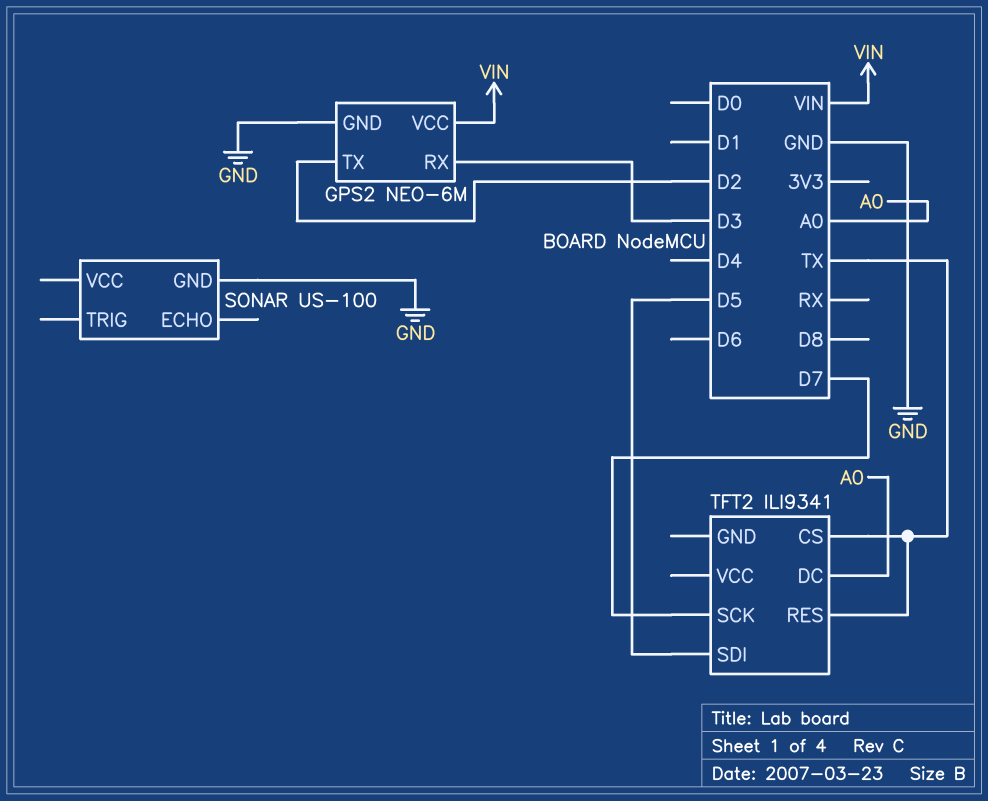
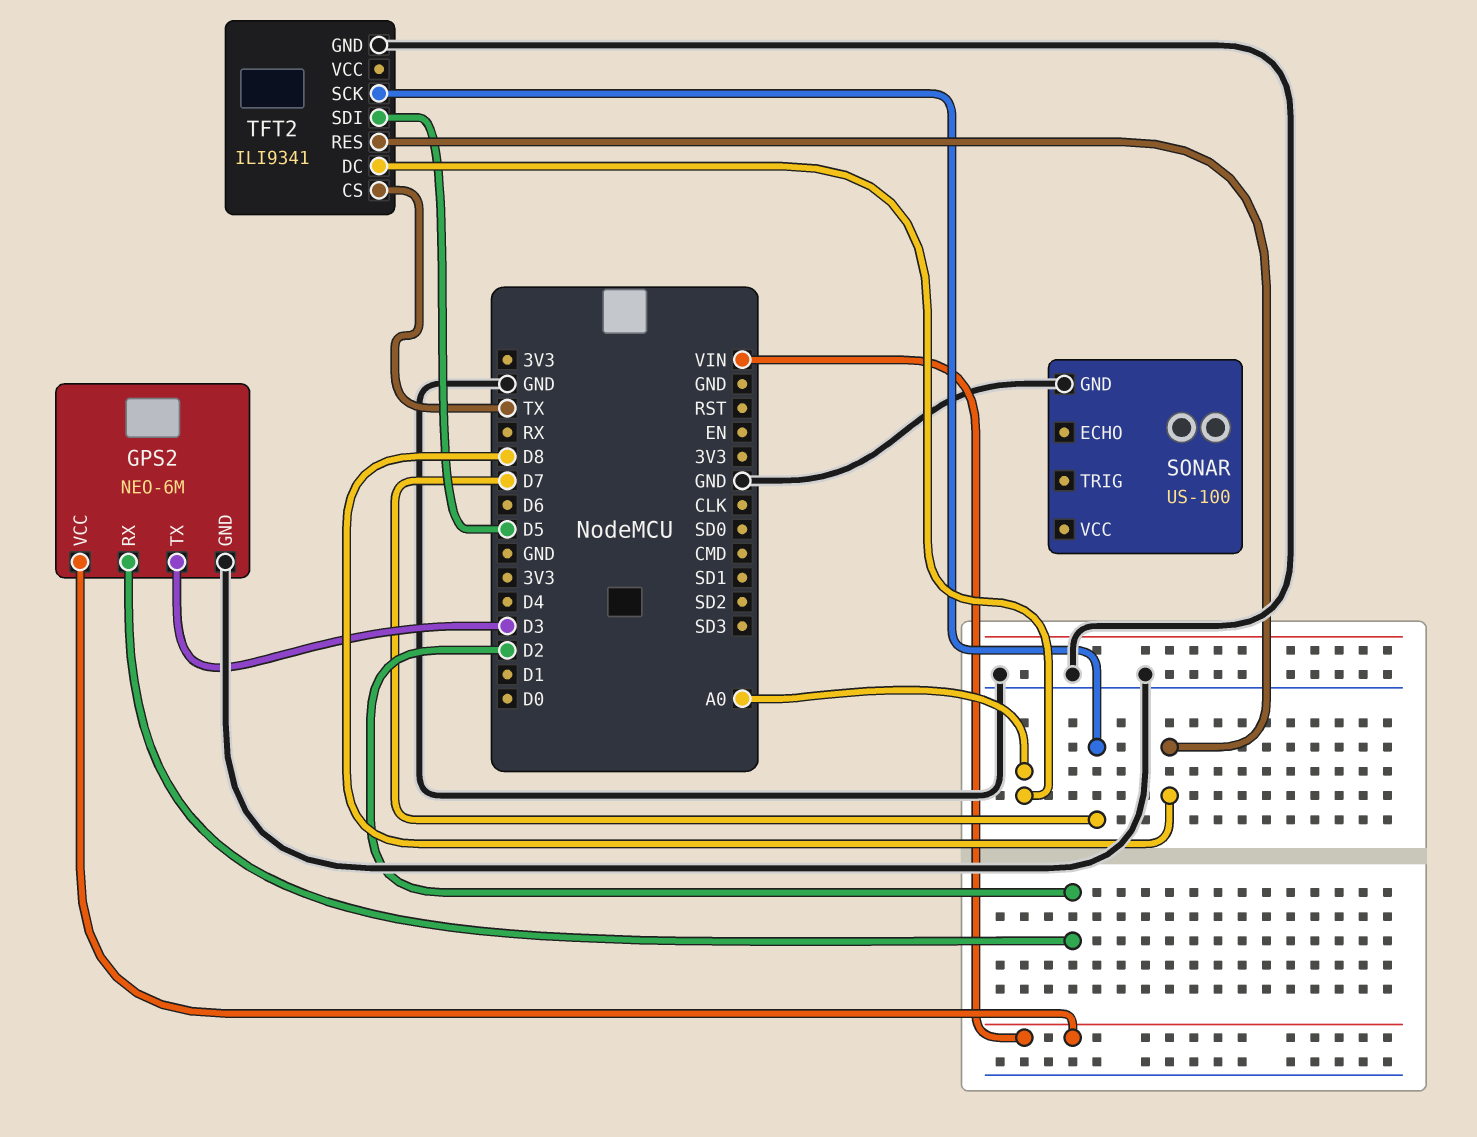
GPS2 pin RX: D3 -> D2
GPS2 pin TX: D2 -> D3
TFT2 pin GND: none -> GND
TFT2 pin RES: TX -> D8

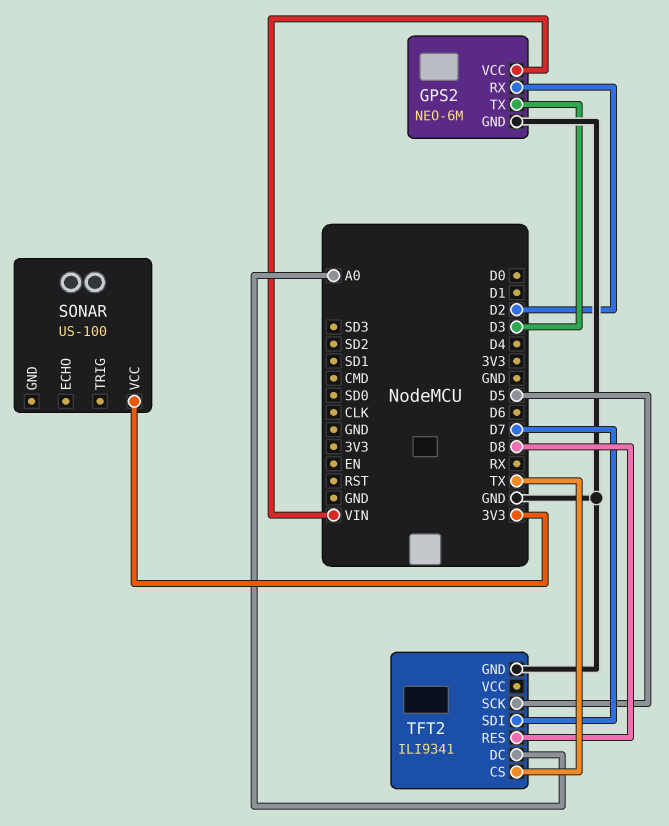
SONAR pin GND: GND -> none
SONAR pin VCC: none -> 3V3
TFT2 pin SCK: D7 -> D5
TFT2 pin SDI: D5 -> D7

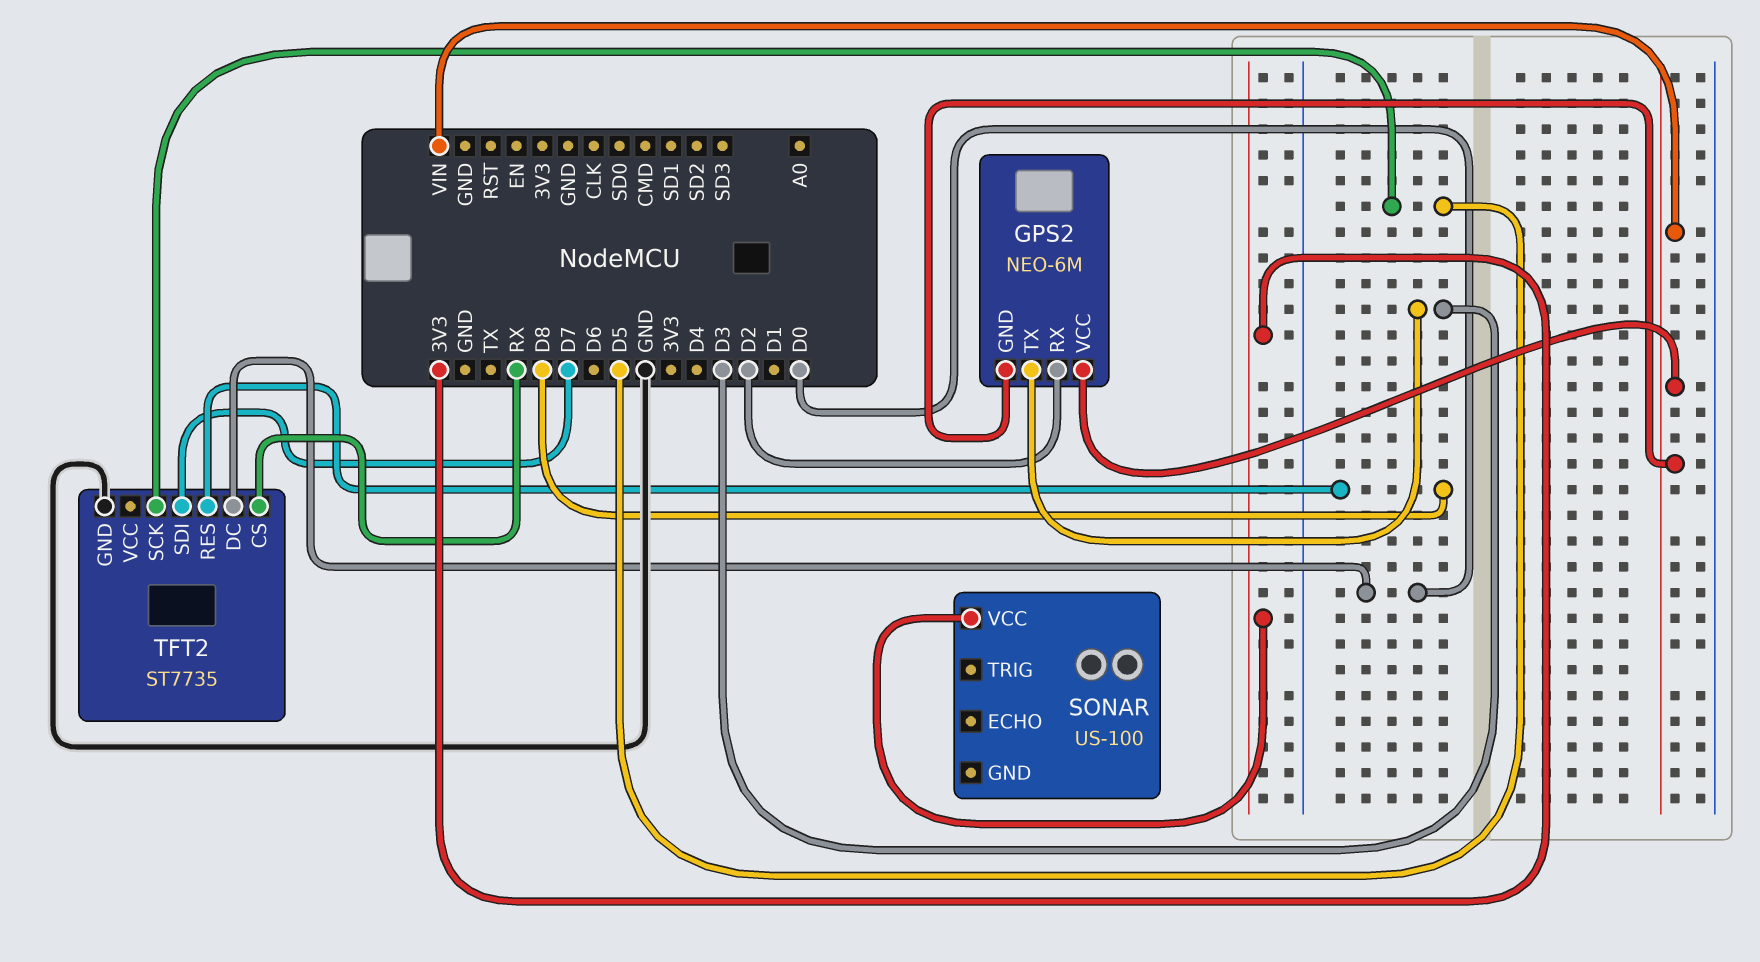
GPS2 pin GND: GND -> VIN
TFT2: ILI9341 -> ST7735
TFT2 pin CS: TX -> RX
TFT2 pin DC: A0 -> D0

